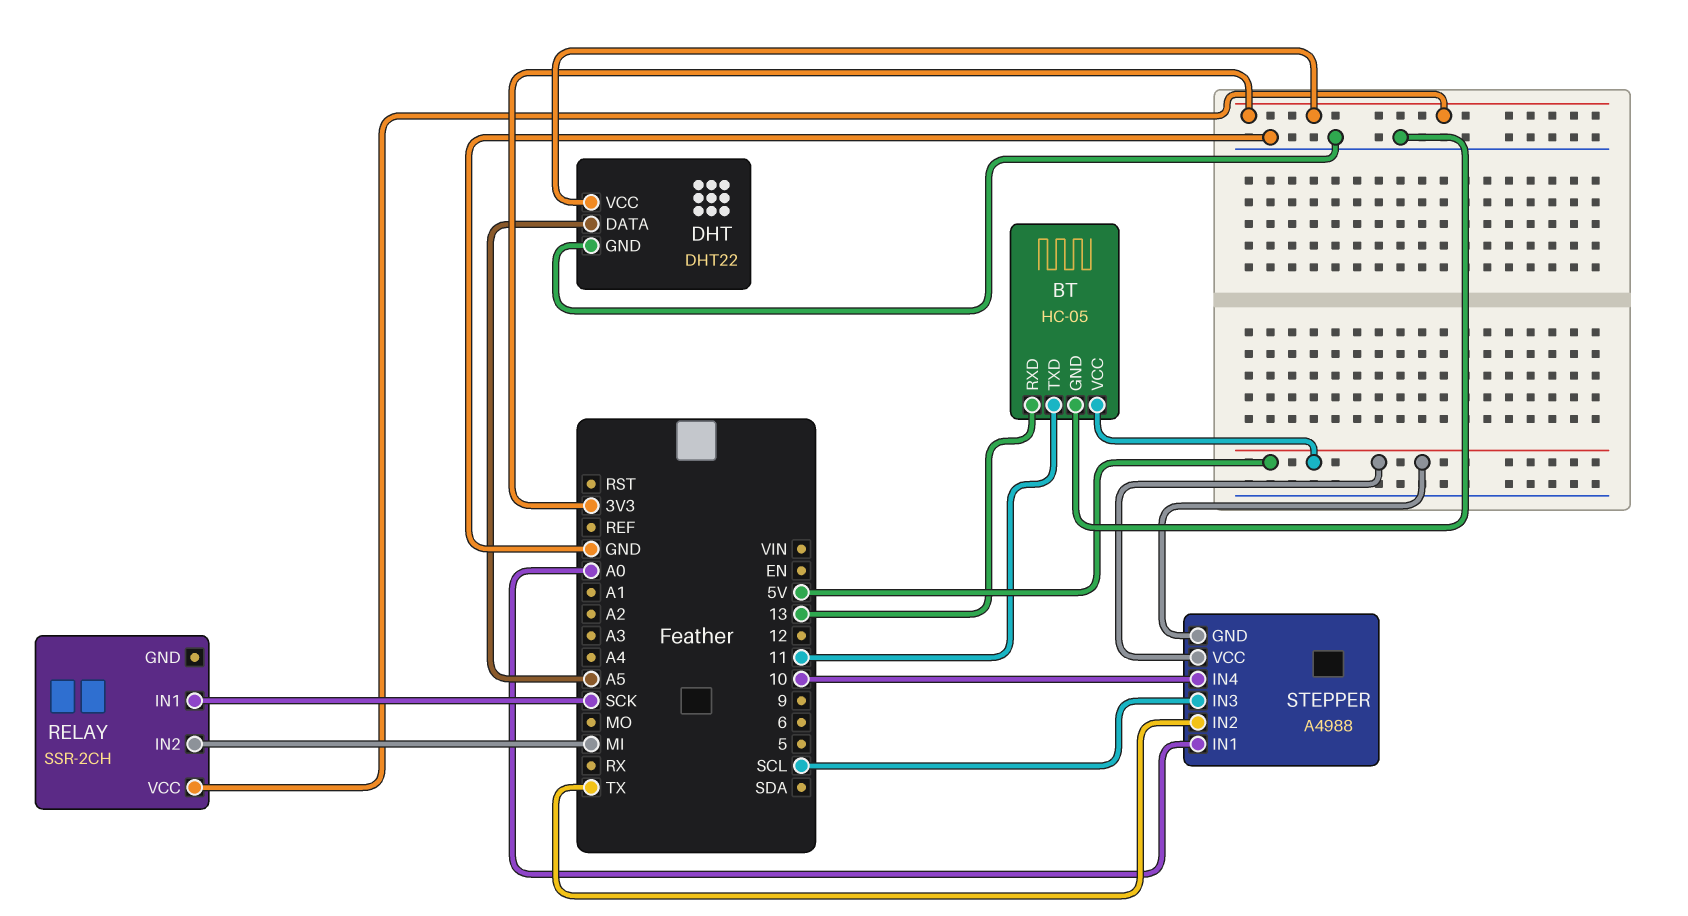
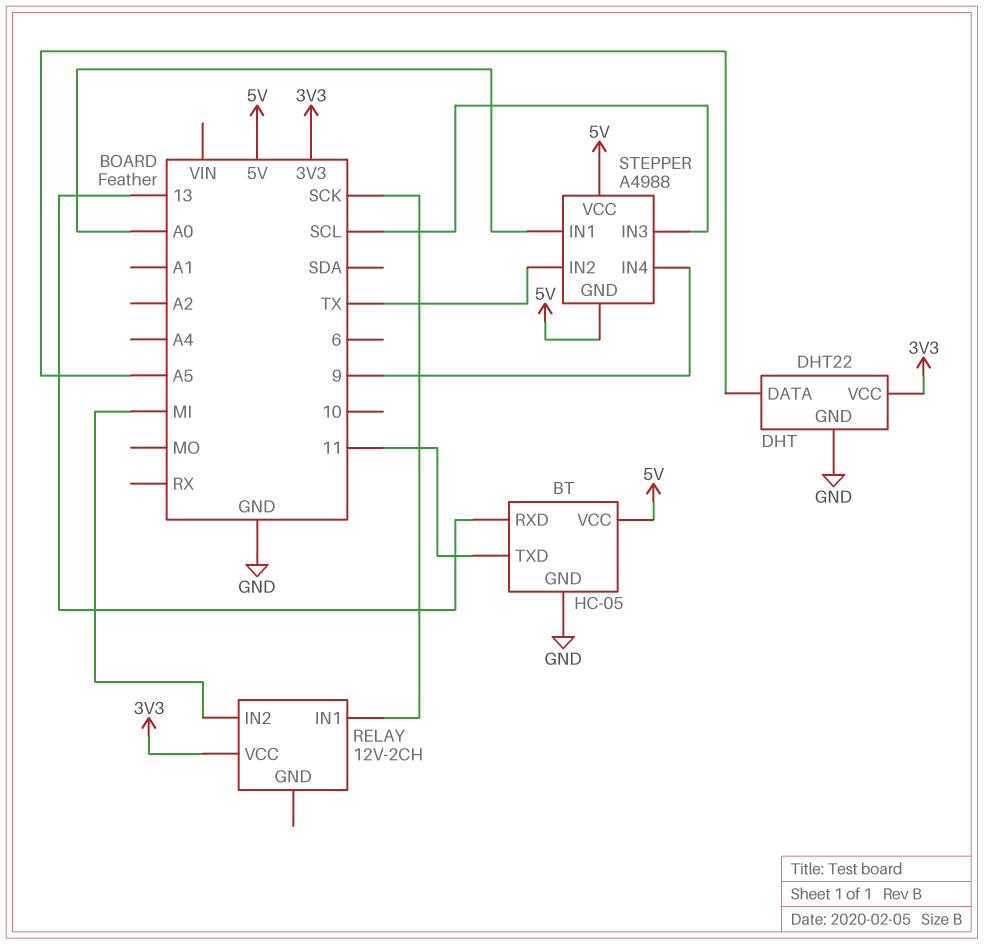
RELAY: SSR-2CH -> 12V-2CH
STEPPER pin IN4: 10 -> 9

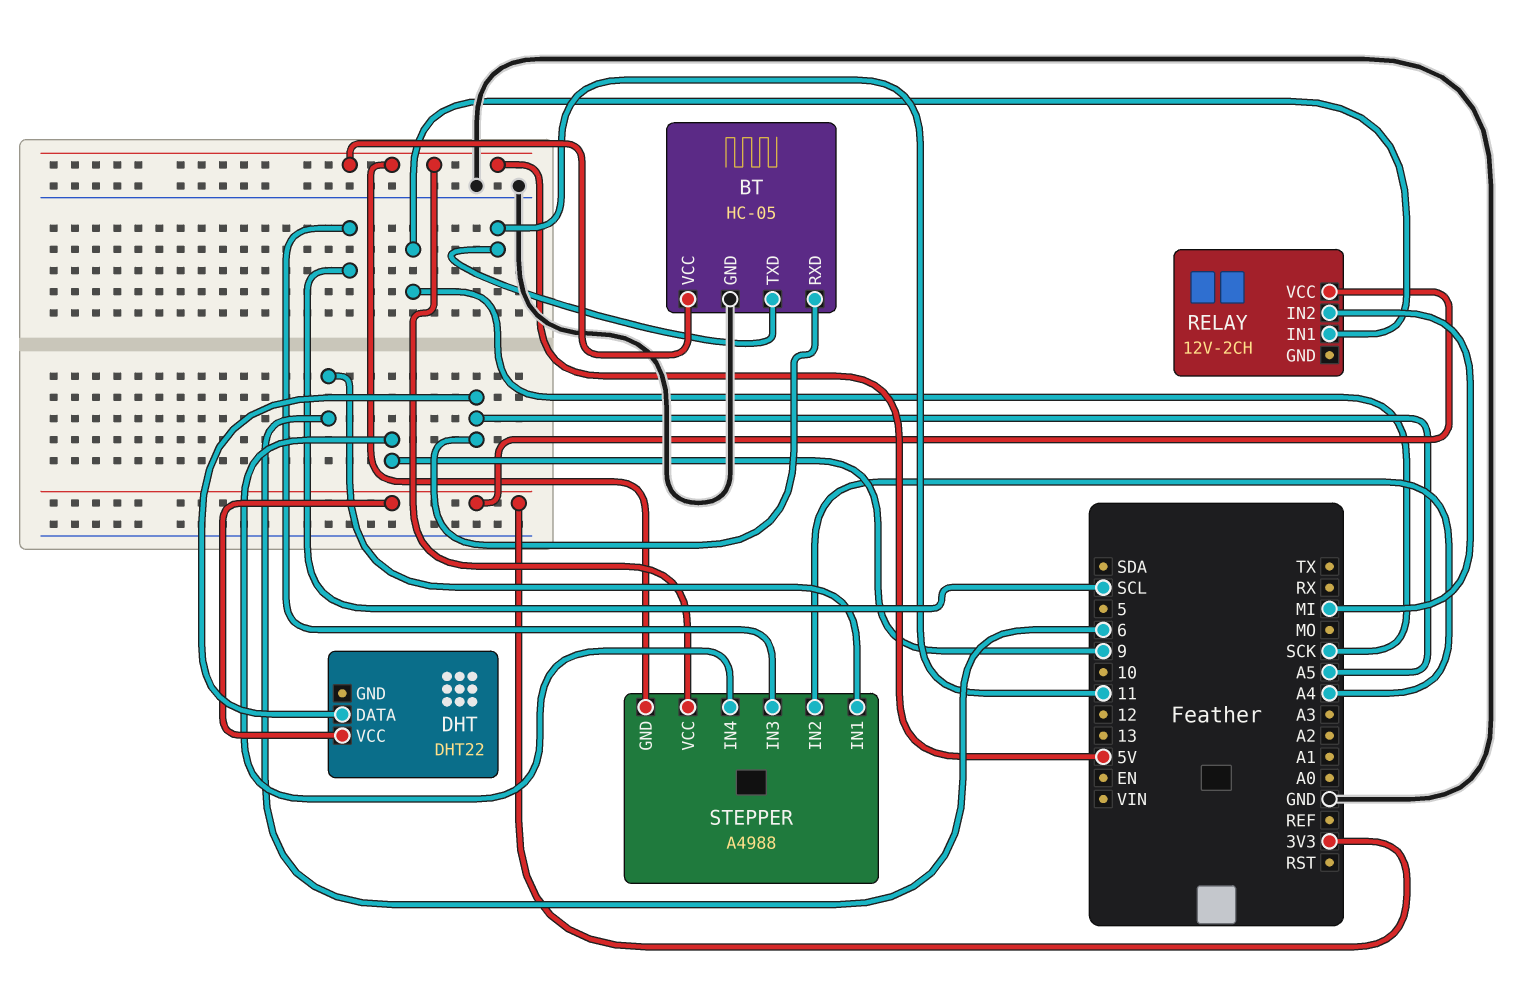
BT pin RXD: 13 -> A5
DHT pin GND: GND -> none
STEPPER pin IN1: A0 -> 6
STEPPER pin IN2: TX -> A4

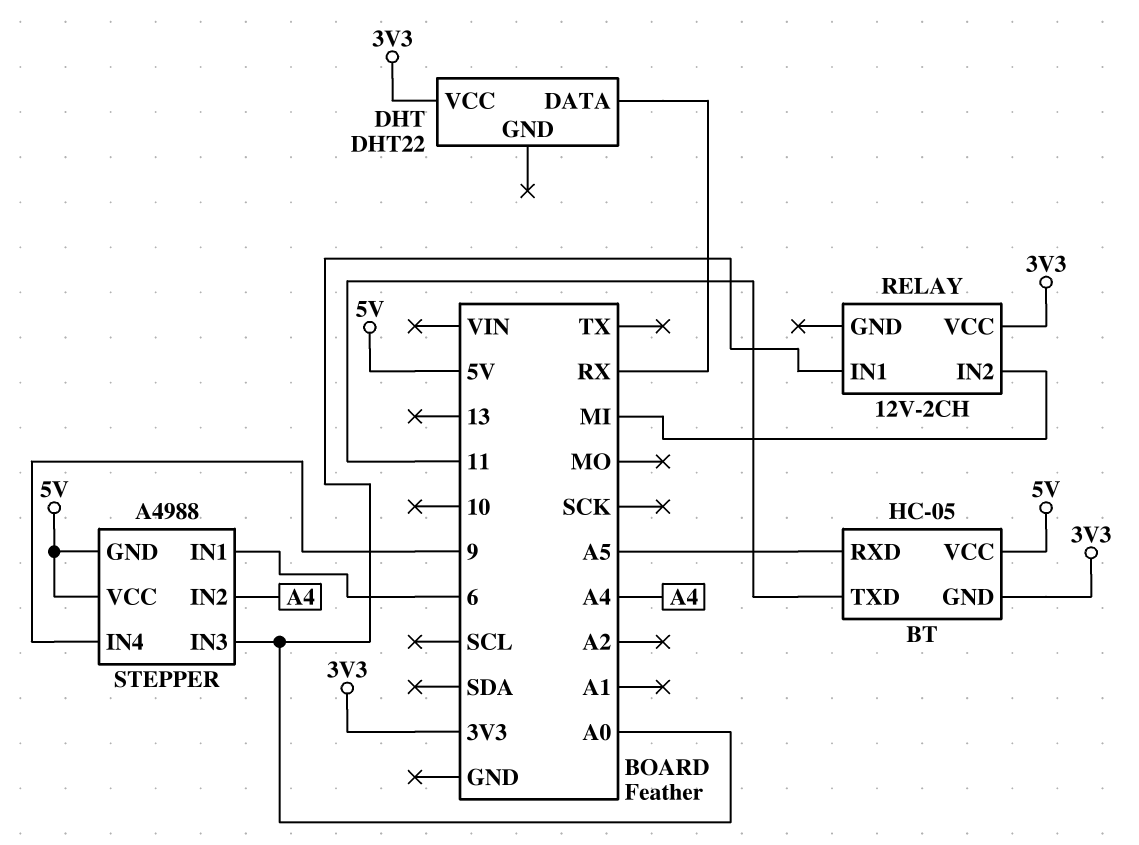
BT pin GND: GND -> 3V3
DHT pin DATA: A5 -> RX
RELAY pin IN1: SCK -> A0
STEPPER pin IN3: SCL -> A0

